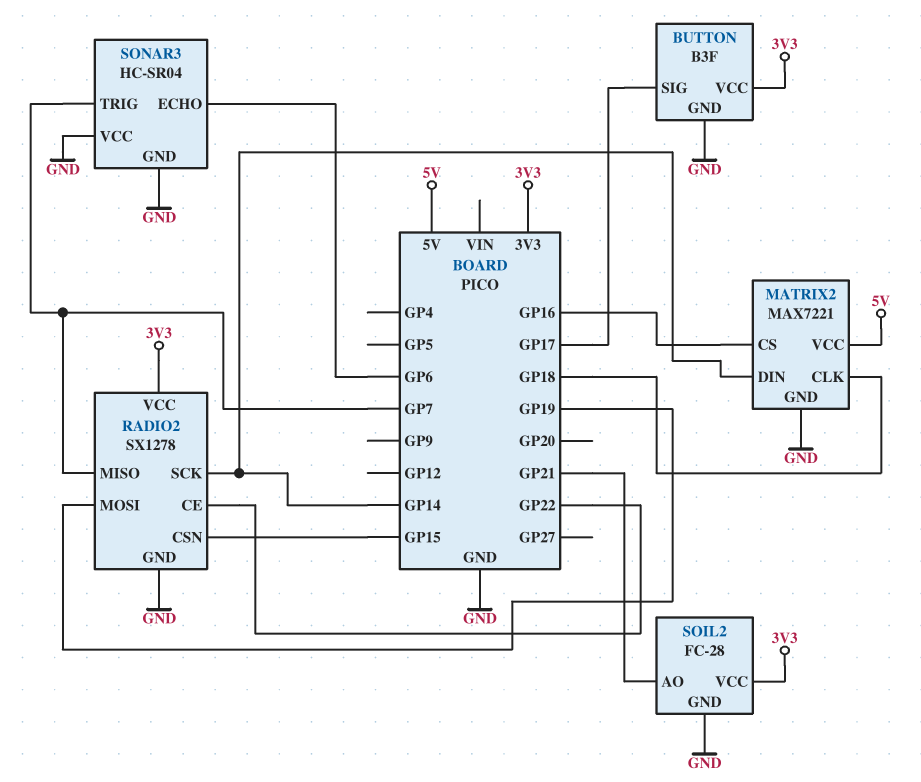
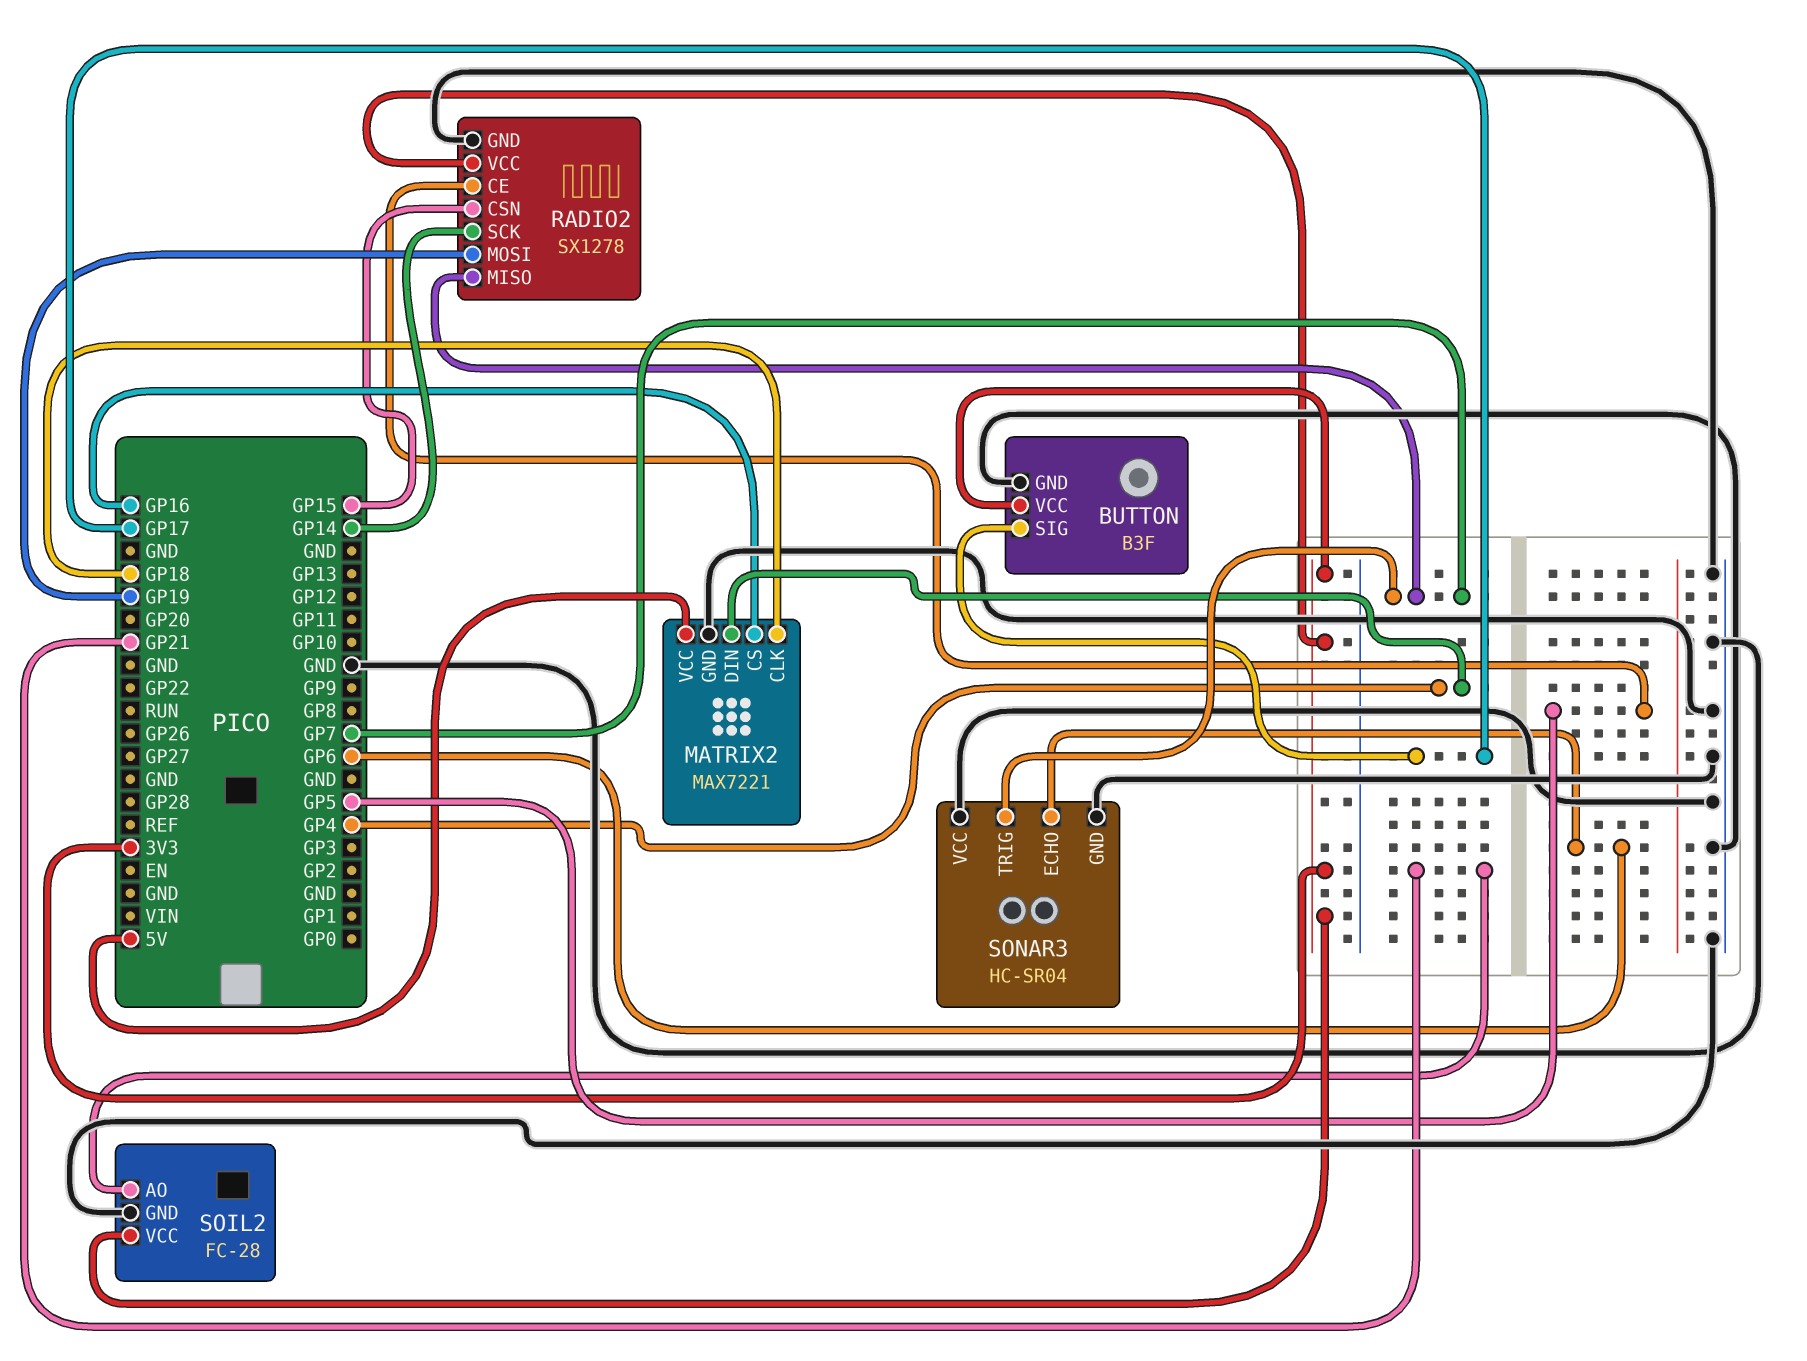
MATRIX2 pin DIN: GP14 -> GP4
RADIO2 pin CE: GP22 -> GP5

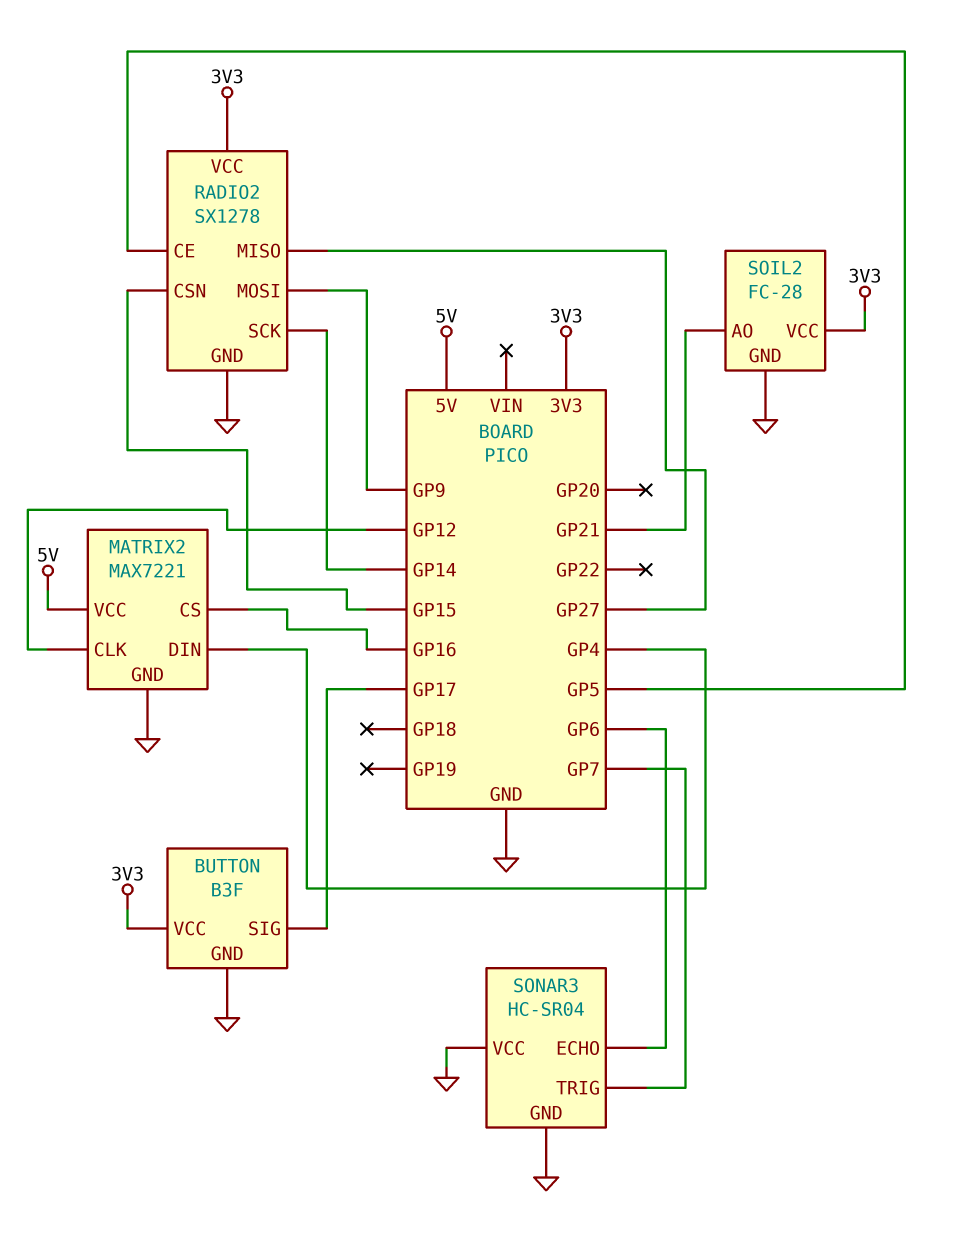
MATRIX2 pin CLK: GP18 -> GP12
RADIO2 pin MISO: GP7 -> GP27
RADIO2 pin MOSI: GP19 -> GP9

